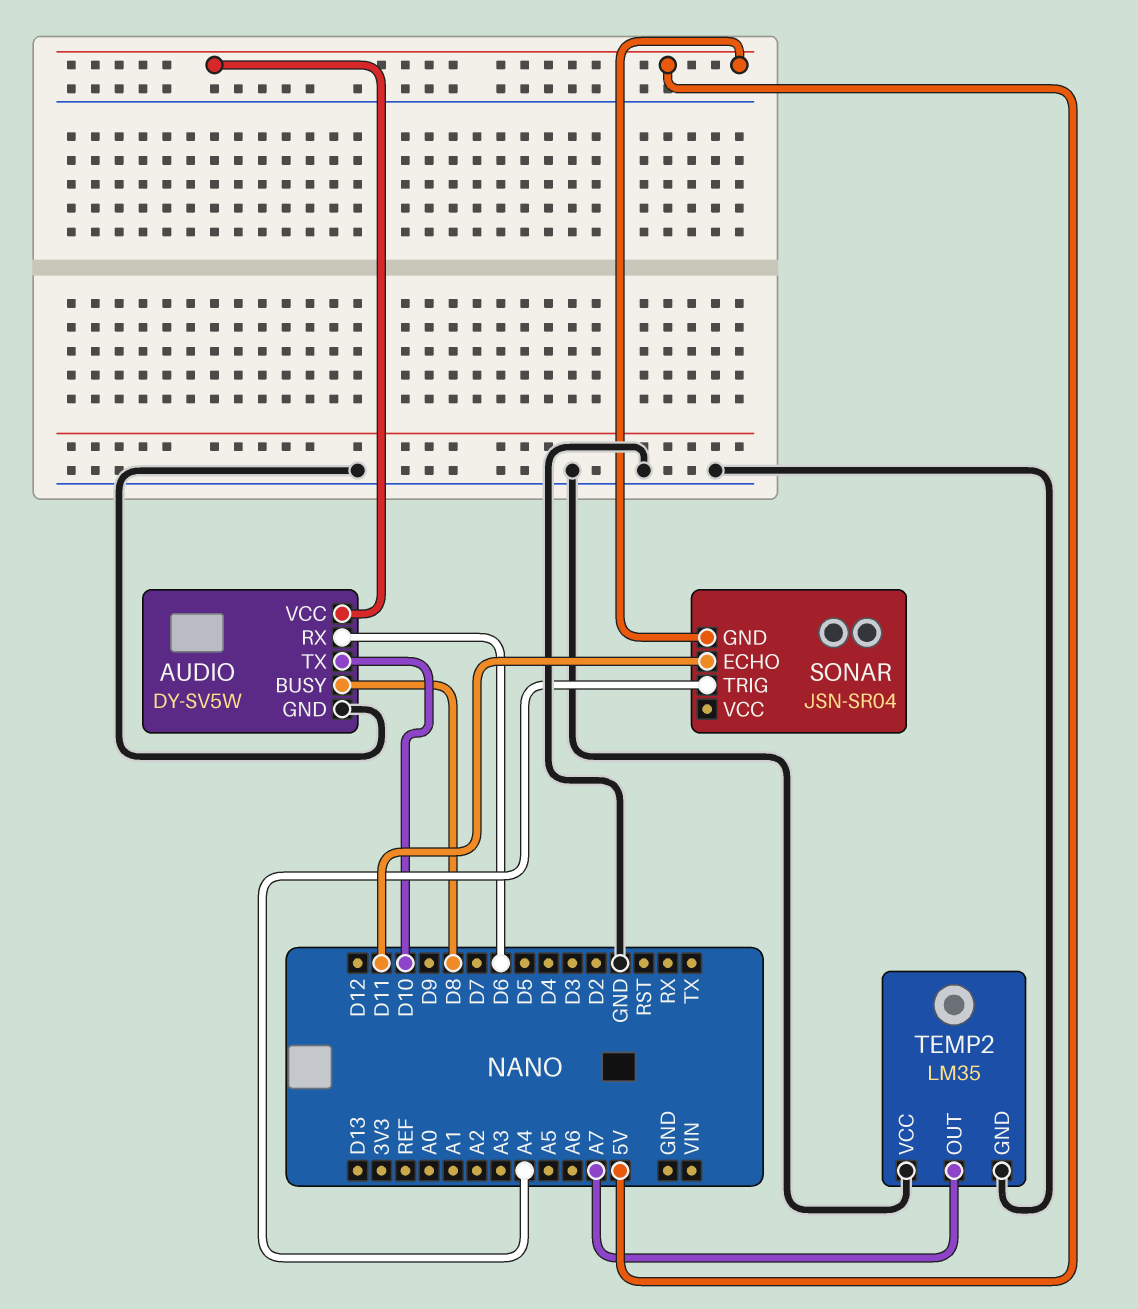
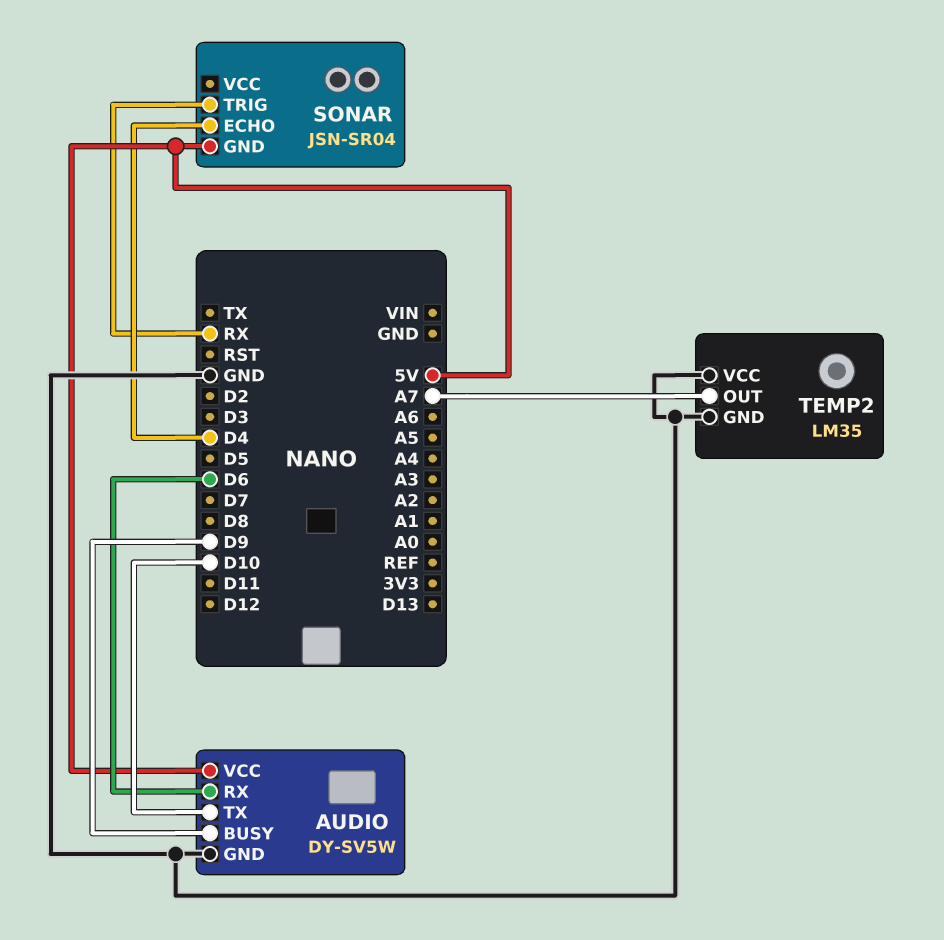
AUDIO pin BUSY: D8 -> D9
SONAR pin ECHO: D11 -> D4
SONAR pin TRIG: A4 -> RX

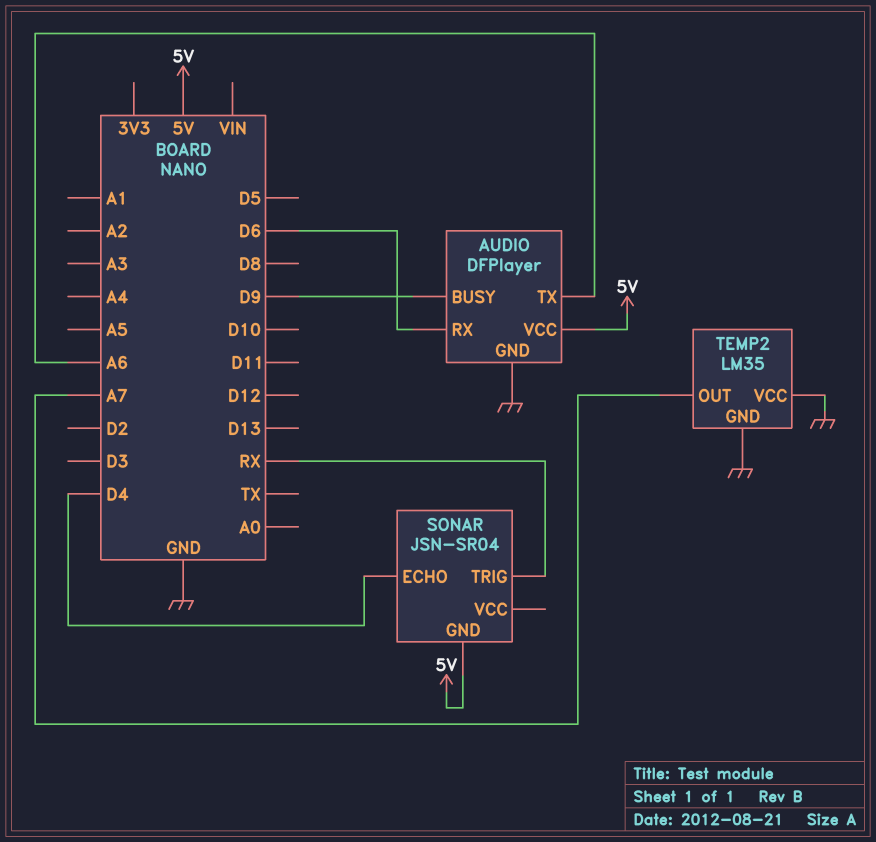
AUDIO: DY-SV5W -> DFPlayer
AUDIO pin TX: D10 -> A6

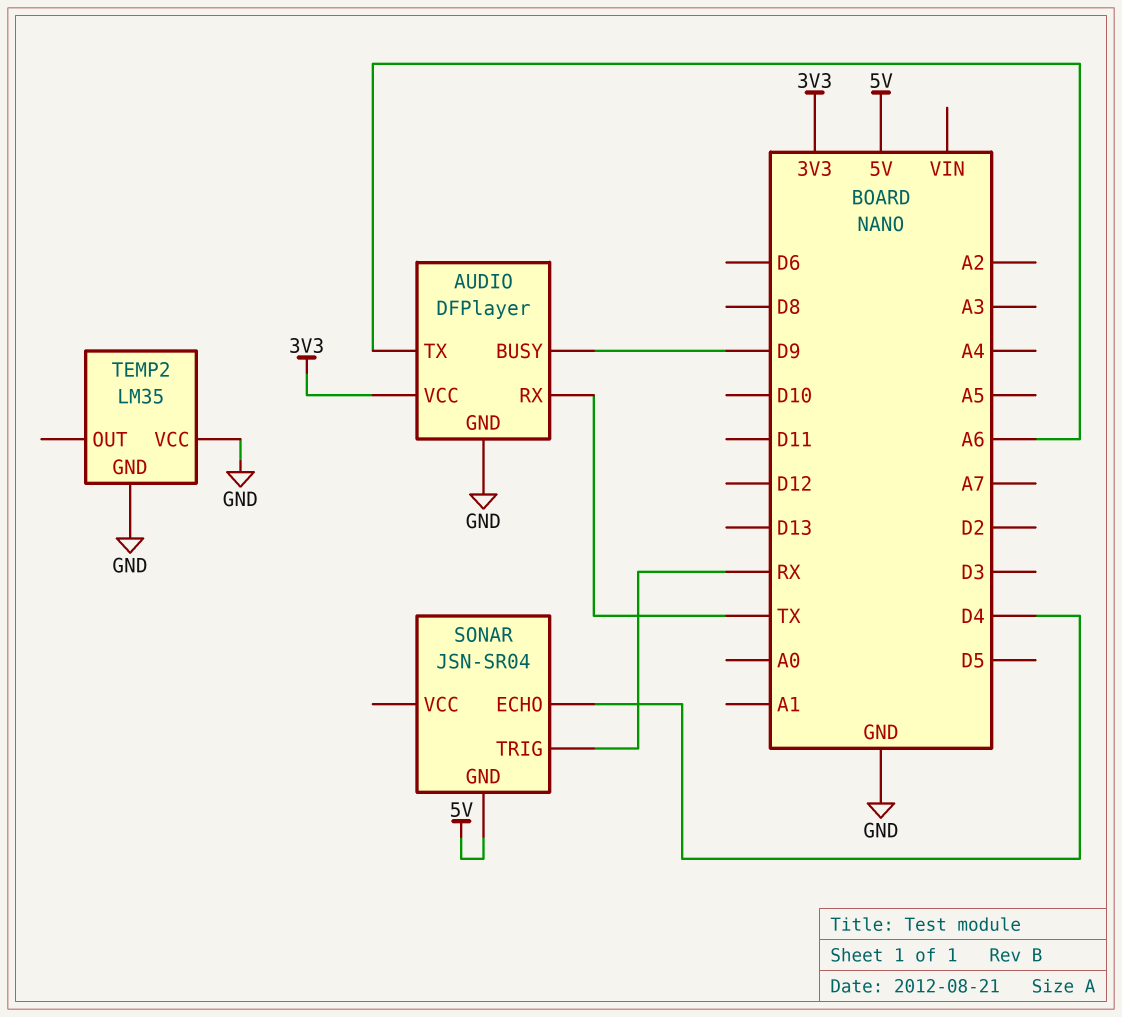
AUDIO pin RX: D6 -> TX
AUDIO pin VCC: 5V -> 3V3
TEMP2 pin OUT: A7 -> none

